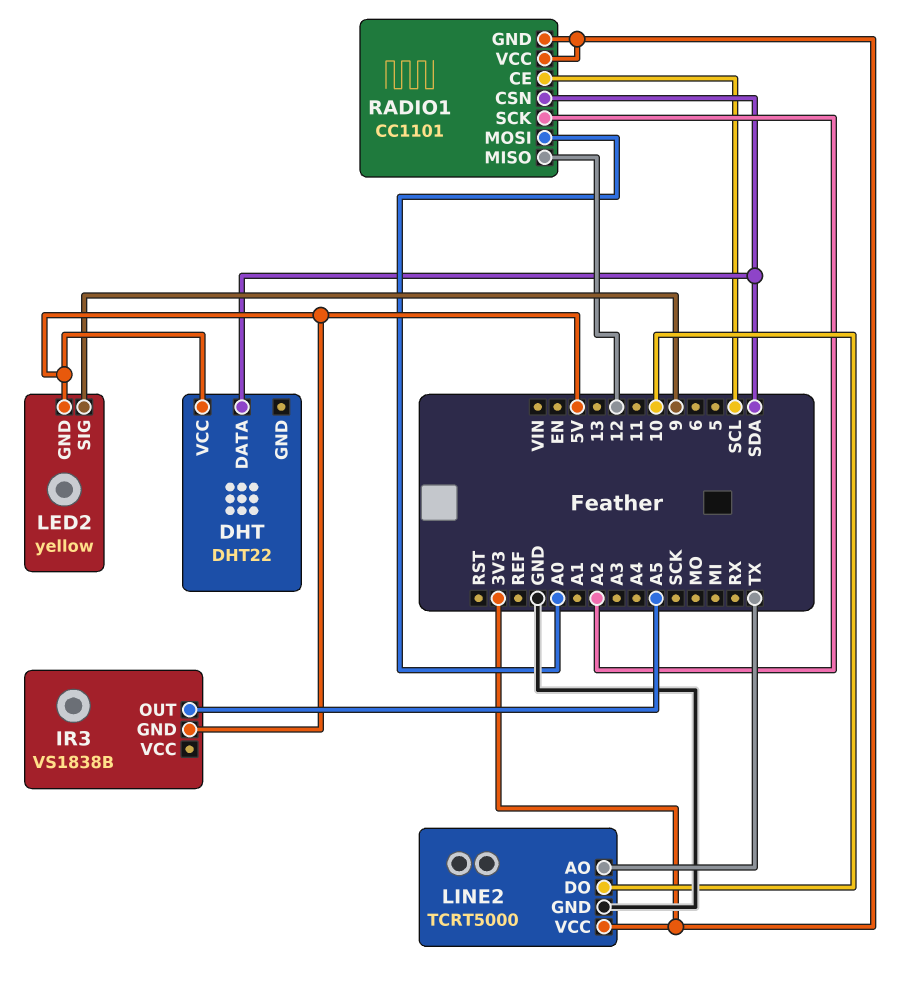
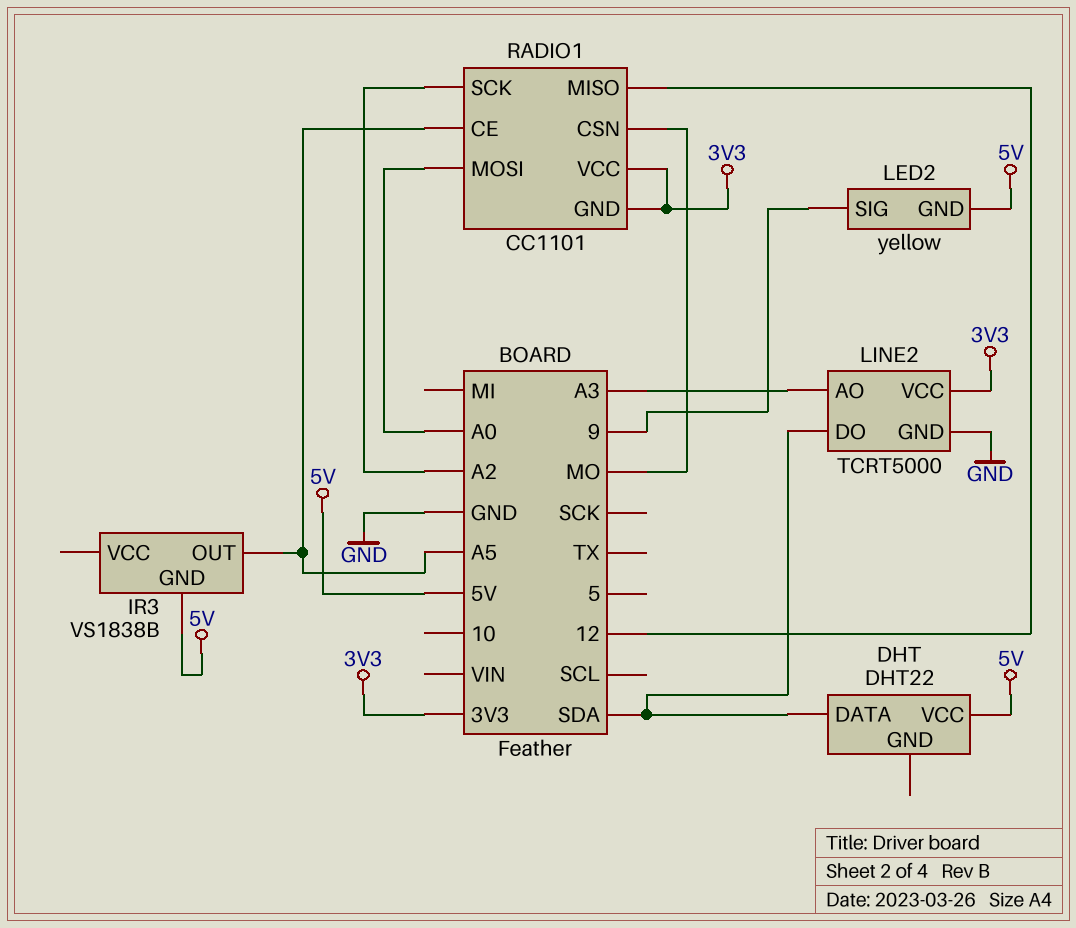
LINE2 pin AO: TX -> A3
LINE2 pin DO: 10 -> SDA
RADIO1 pin CE: SCL -> A5
RADIO1 pin CSN: SDA -> MO

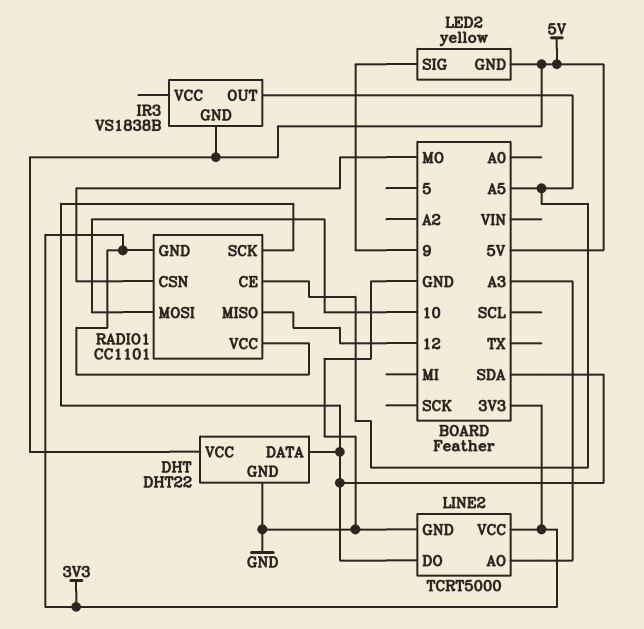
DHT pin GND: none -> GND
RADIO1 pin MOSI: A0 -> 10
RADIO1 pin SCK: A2 -> SDA

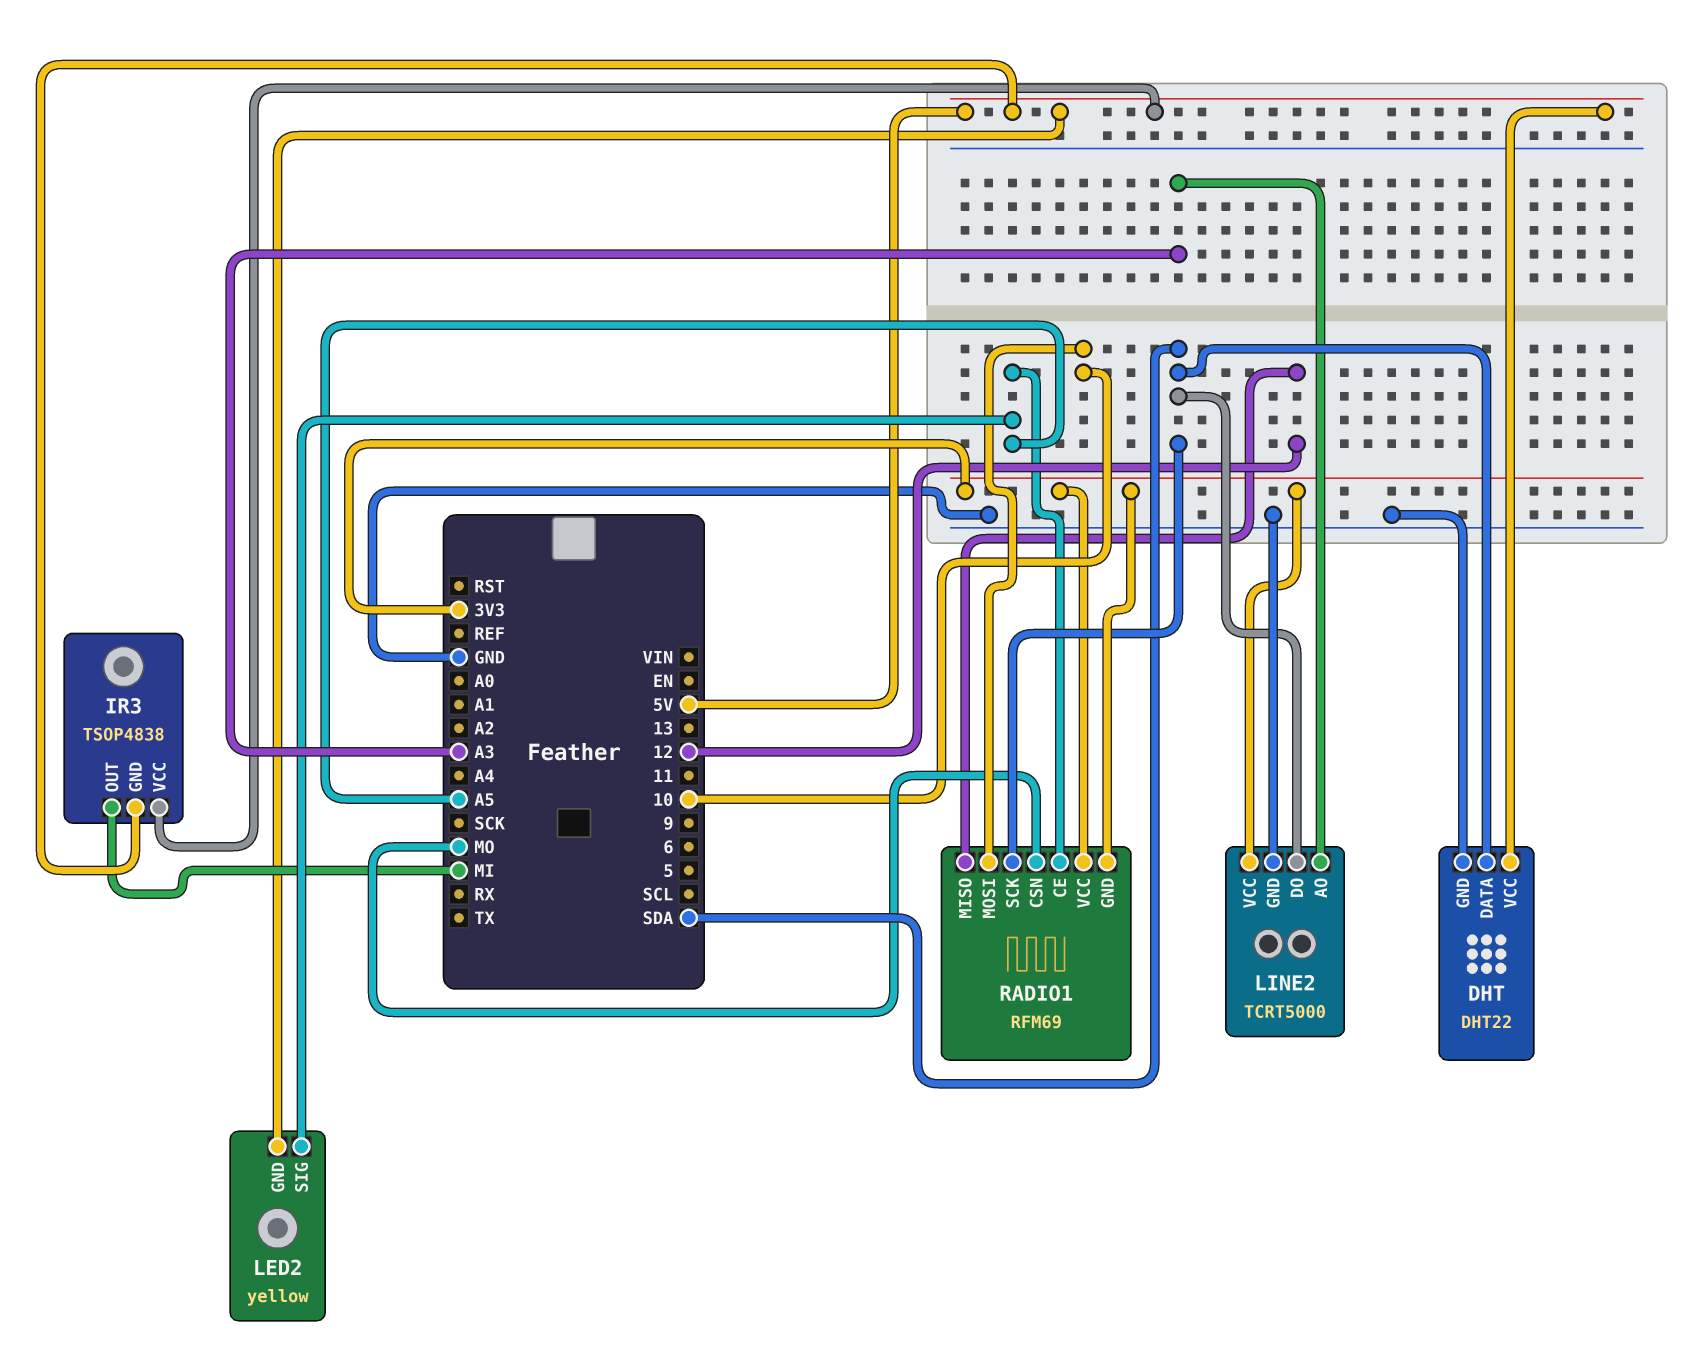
IR3: VS1838B -> TSOP4838
IR3 pin OUT: A5 -> MI
IR3 pin VCC: none -> 5V
LED2 pin SIG: 9 -> A5
RADIO1: CC1101 -> RFM69

